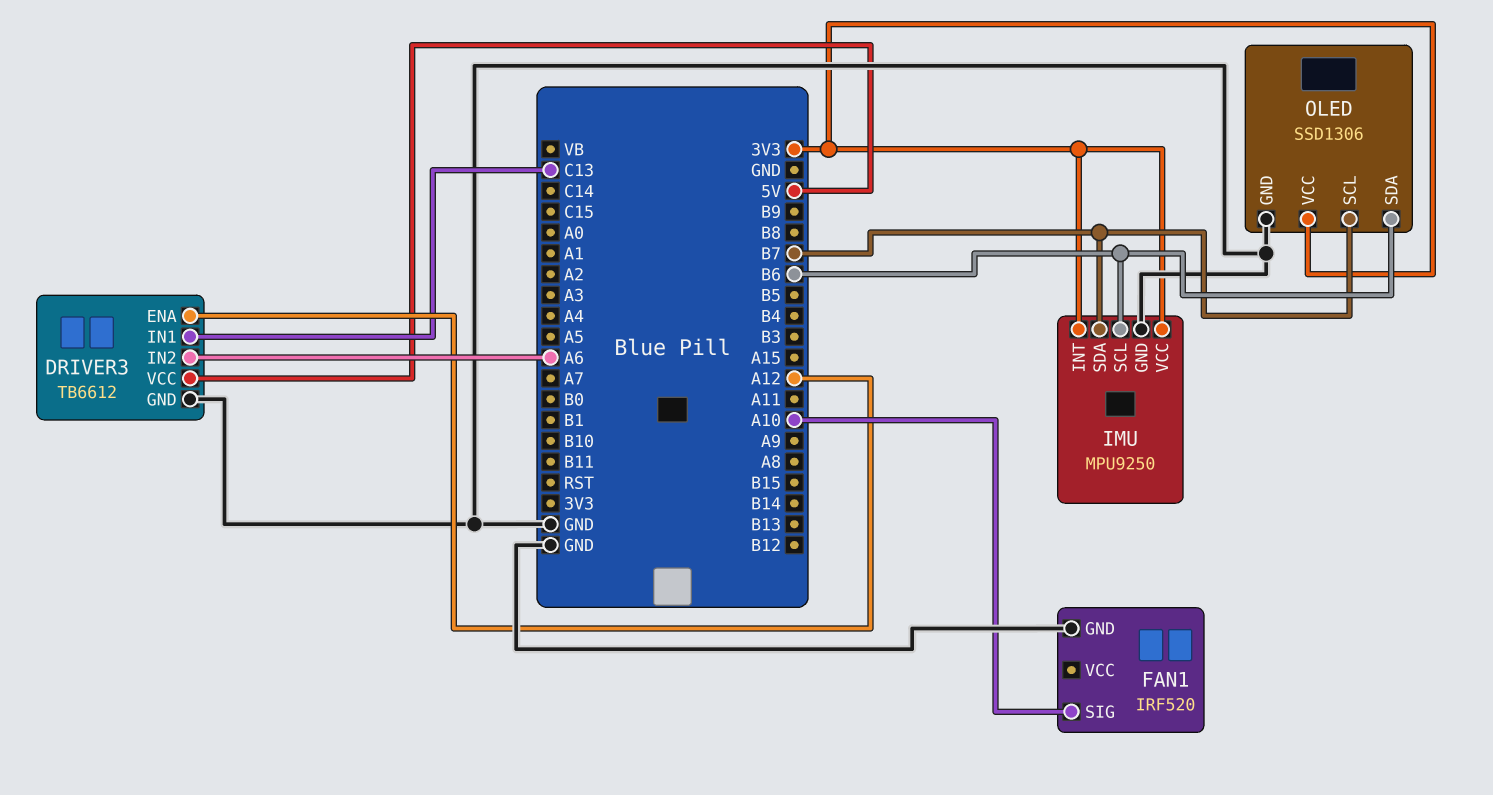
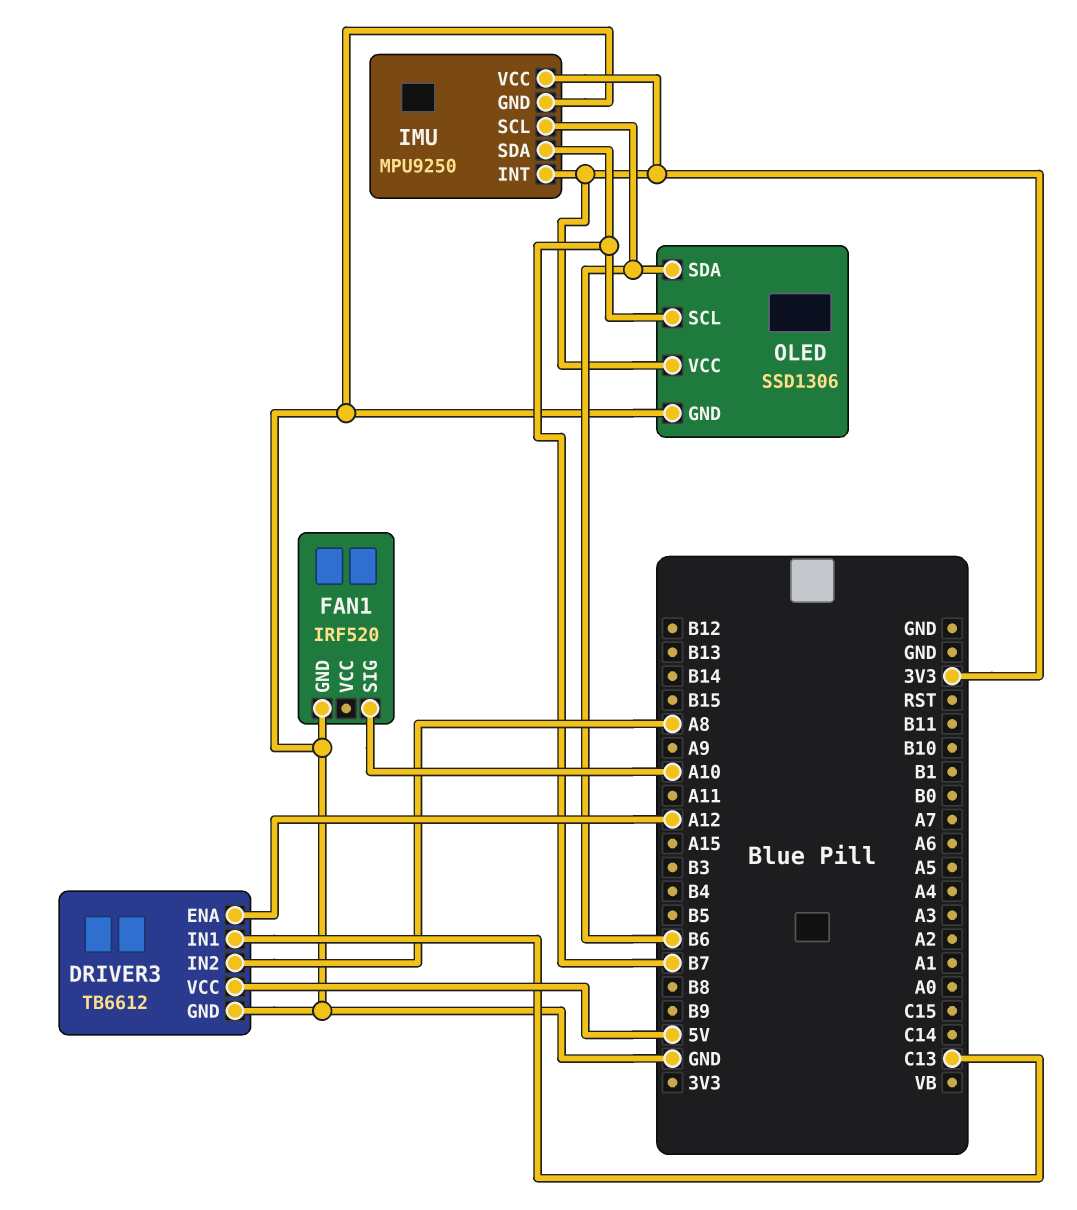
DRIVER3 pin IN2: A6 -> A8

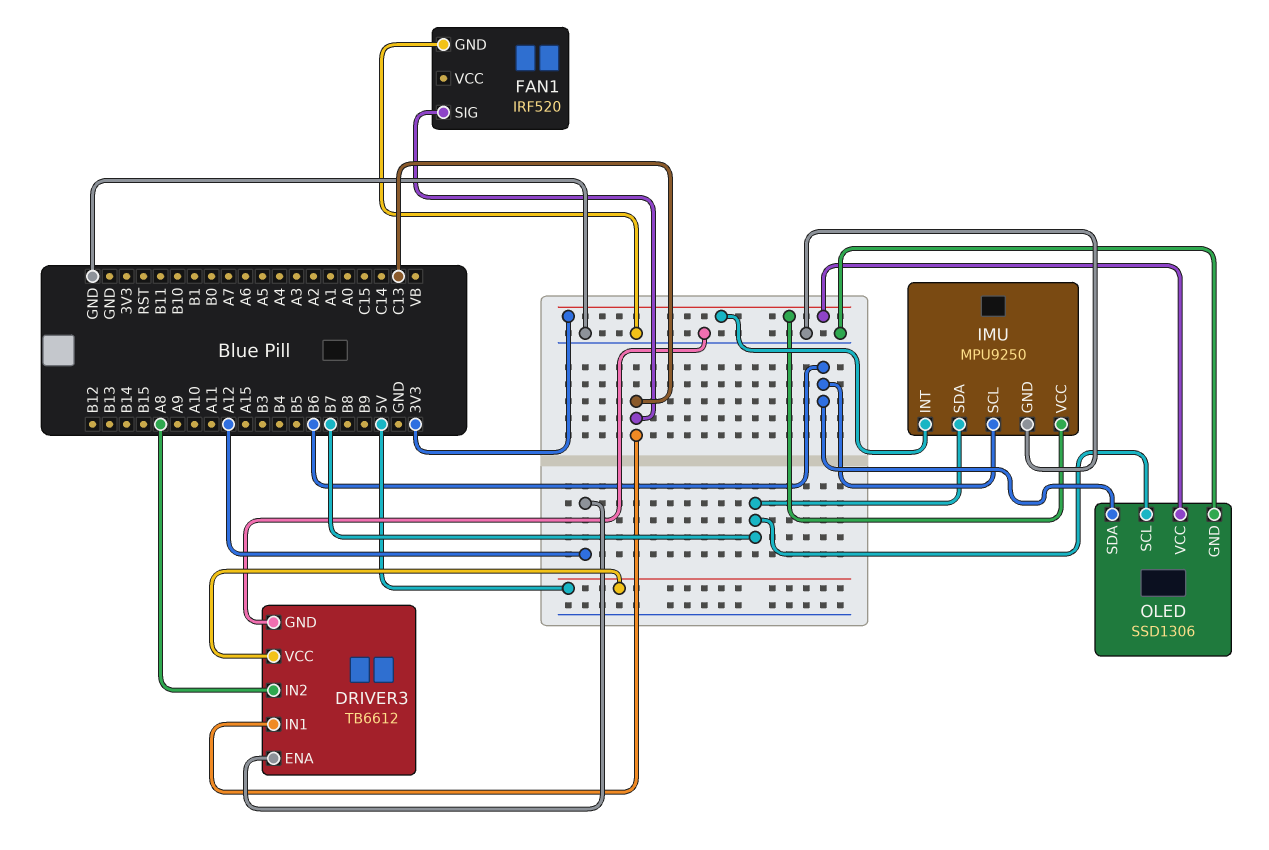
FAN1 pin SIG: A10 -> C13

